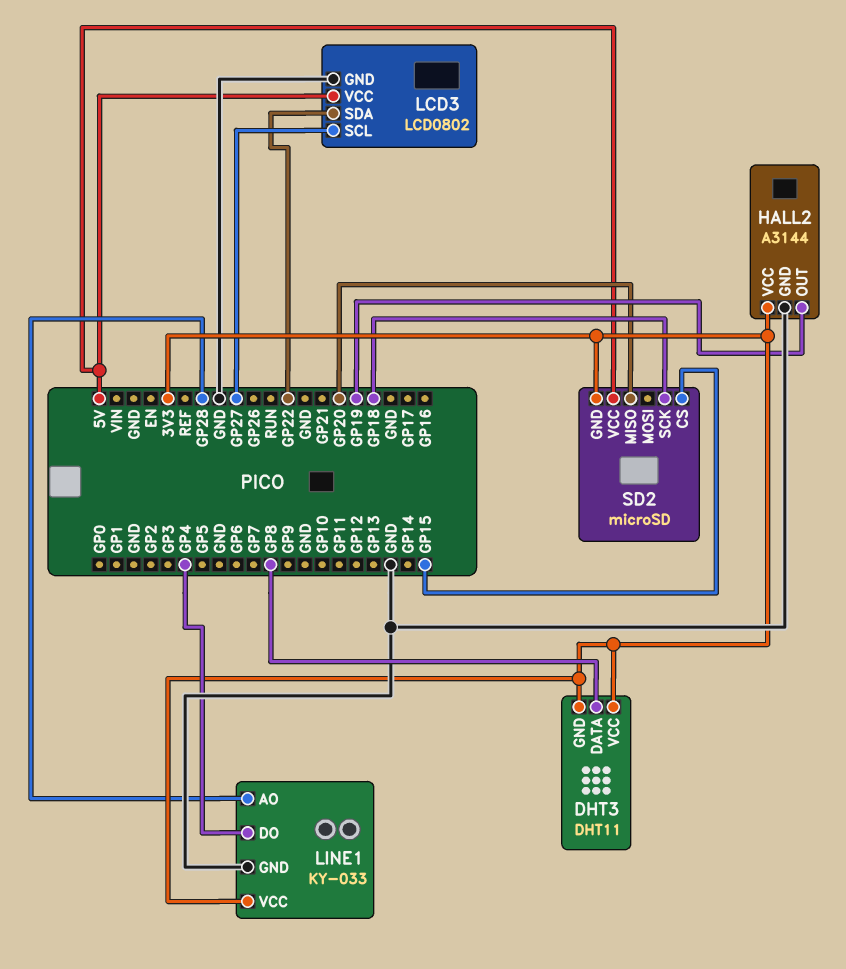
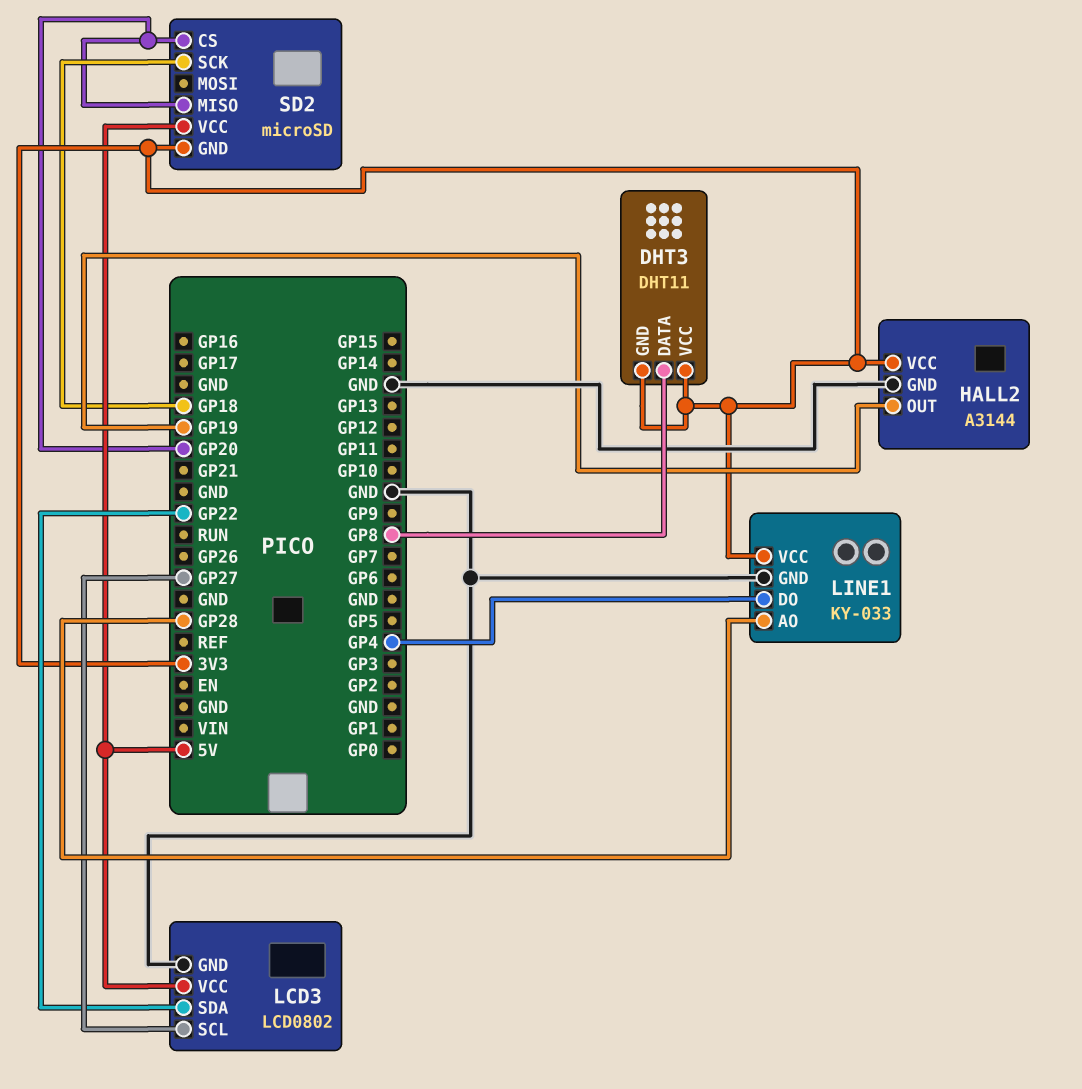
SD2 pin CS: GP15 -> GP20

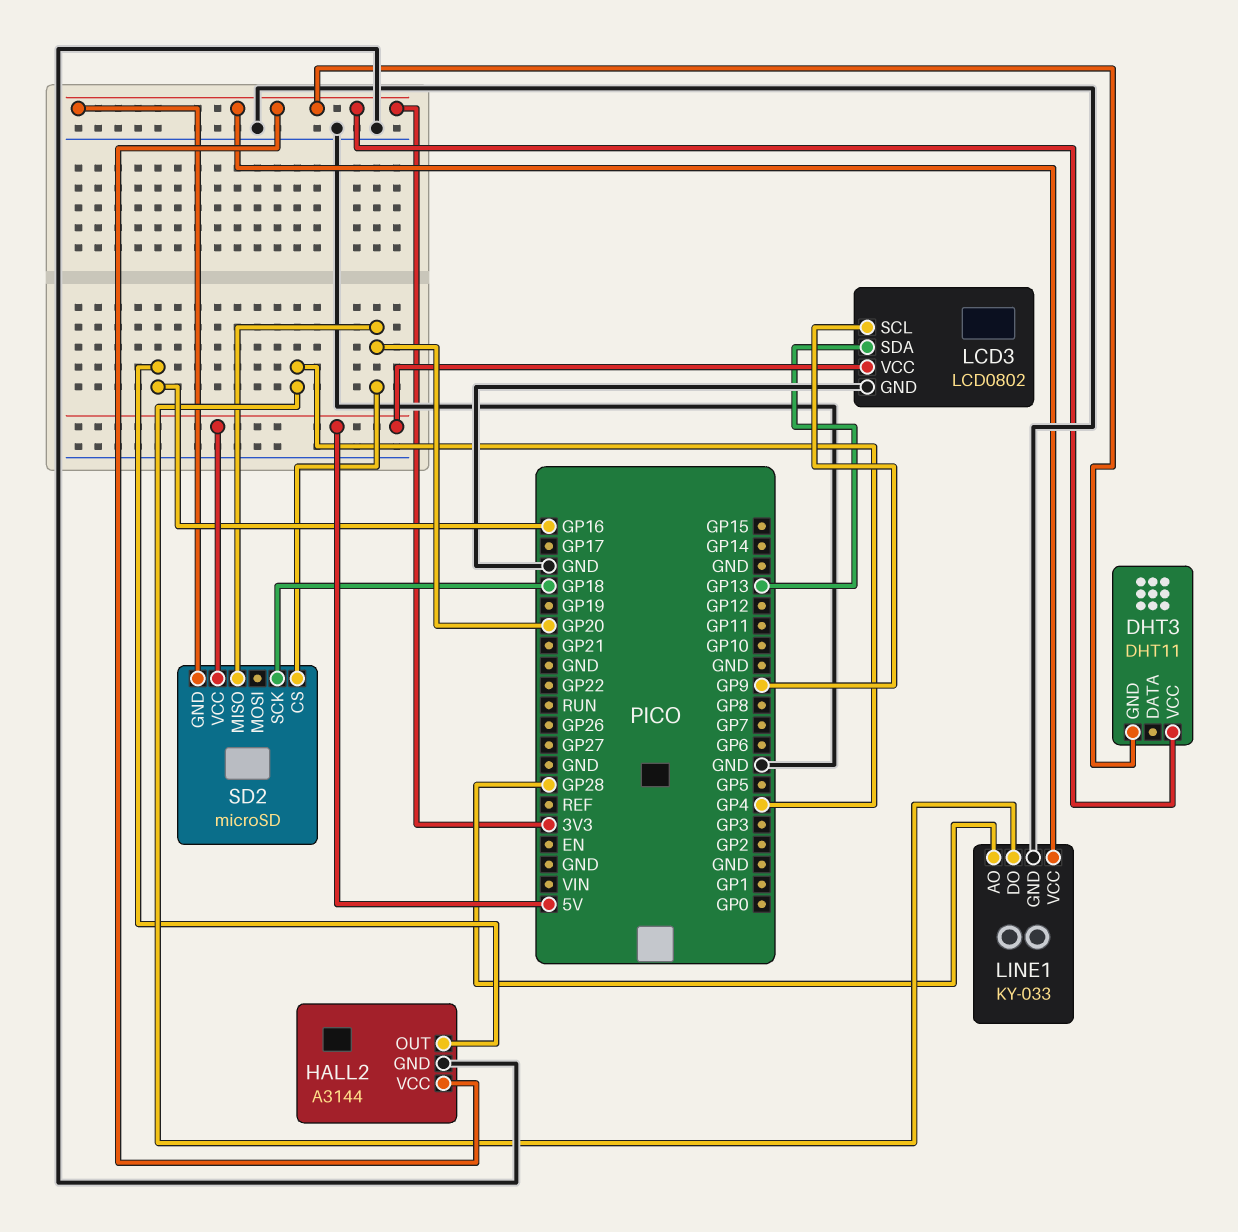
DHT3 pin DATA: GP8 -> none
HALL2 pin OUT: GP19 -> GP16
LCD3 pin SCL: GP27 -> GP9
LCD3 pin SDA: GP22 -> GP13

